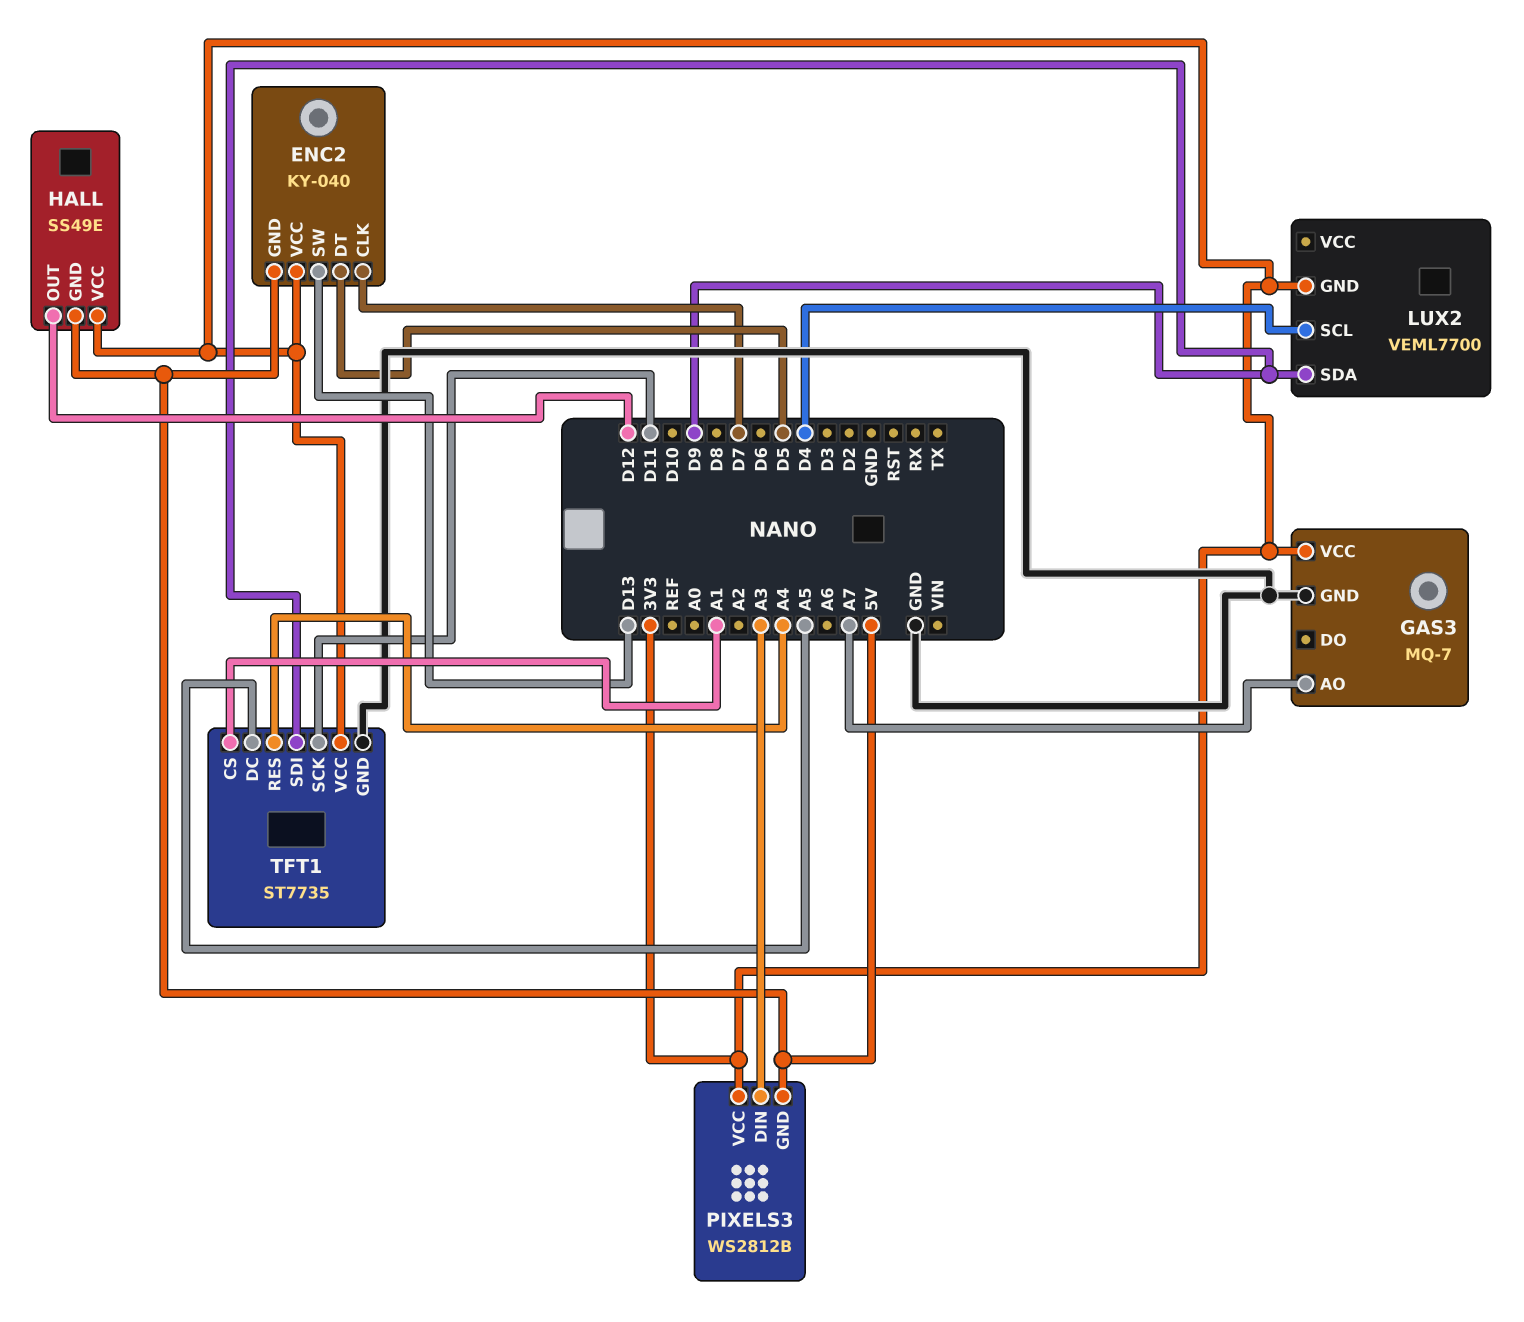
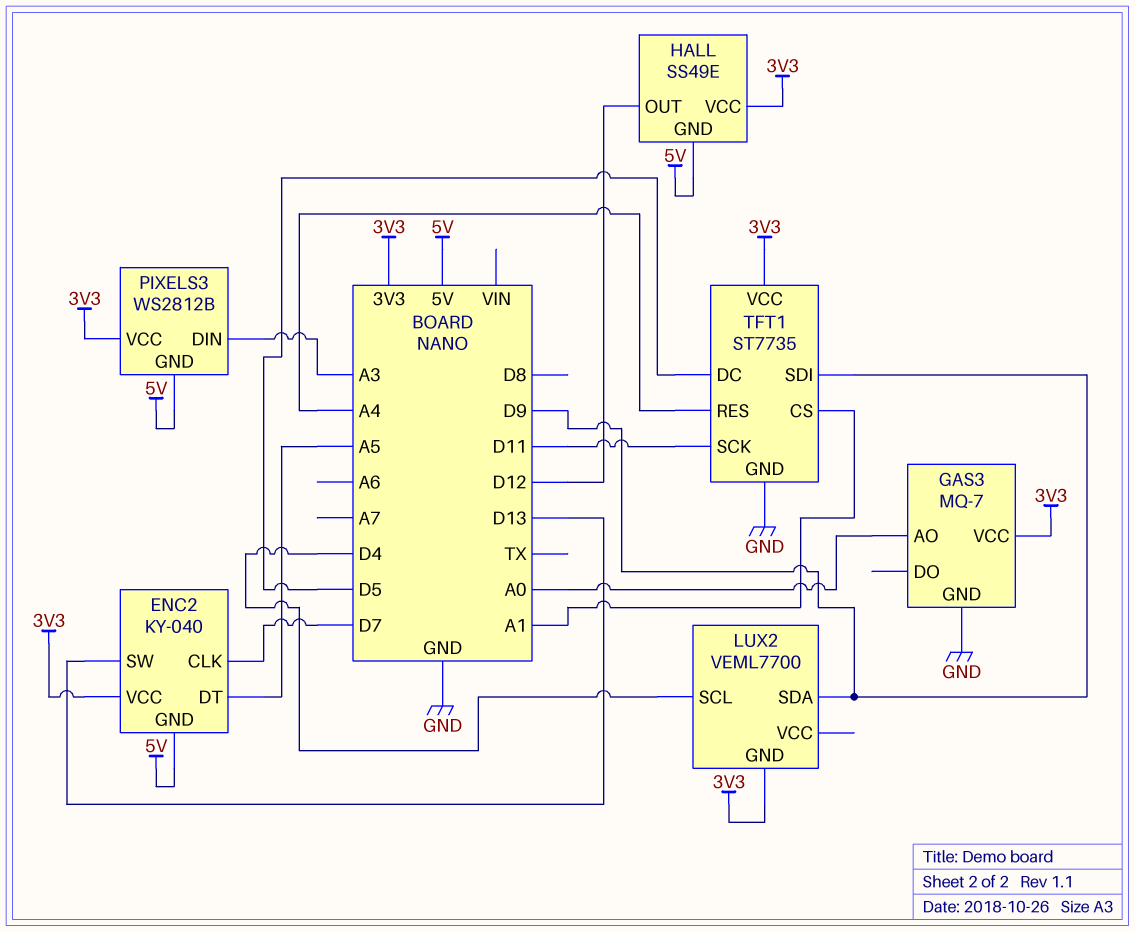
ENC2 pin DT: D5 -> A5
GAS3 pin AO: A7 -> A0
TFT1 pin DC: A5 -> D5

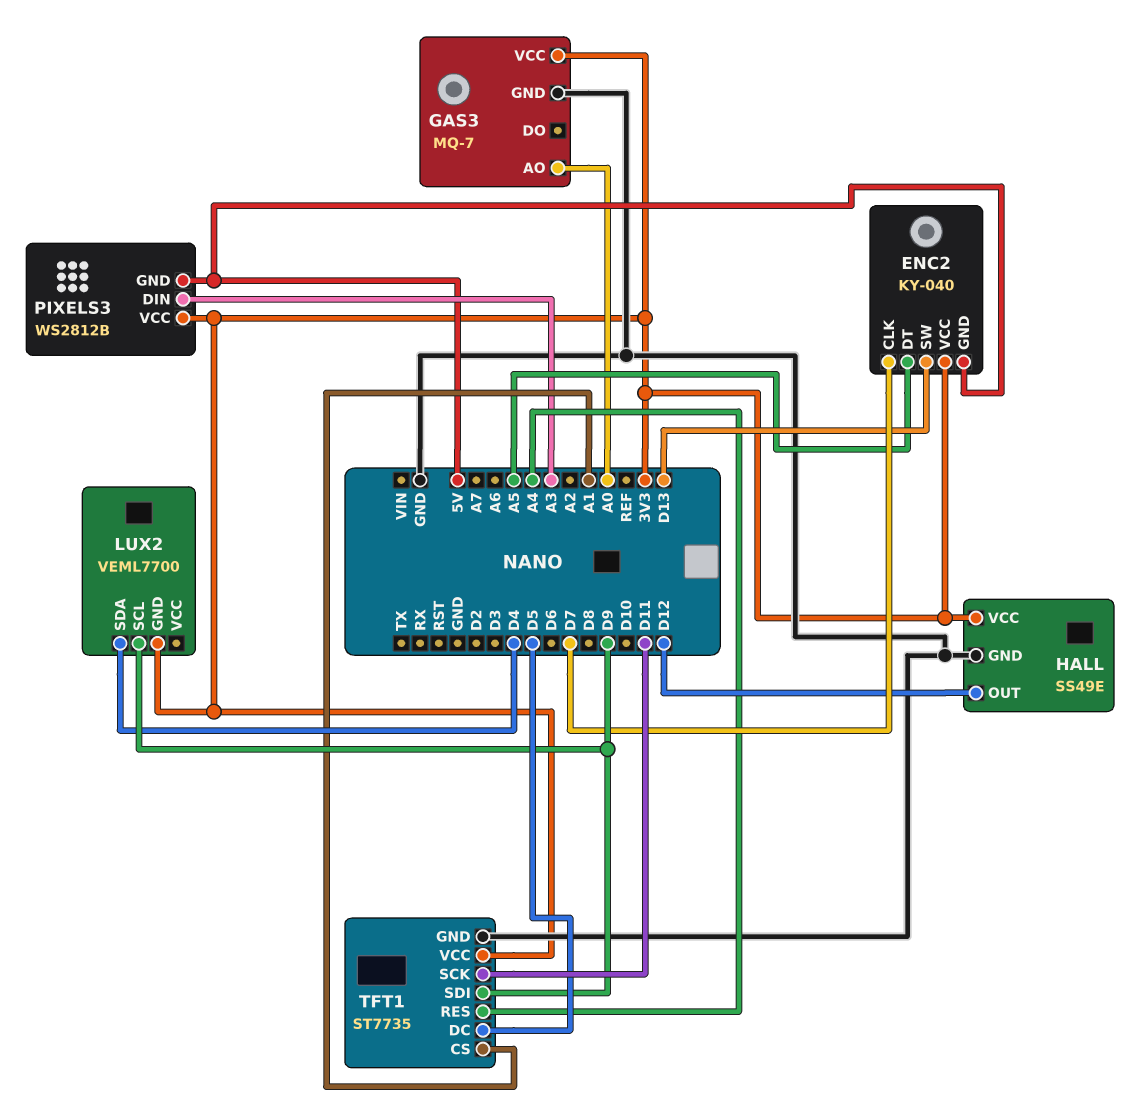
HALL pin GND: 5V -> GND
LUX2 pin SCL: D4 -> D9
LUX2 pin SDA: D9 -> D4

